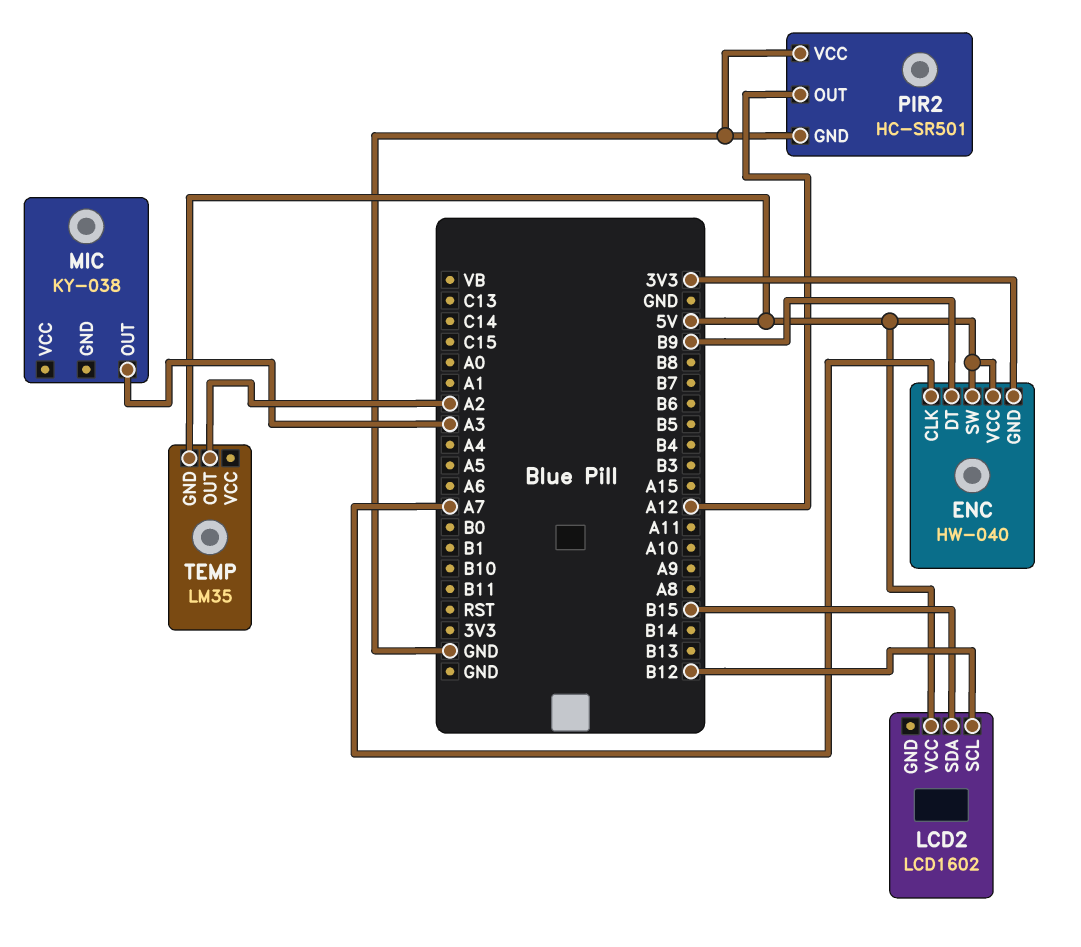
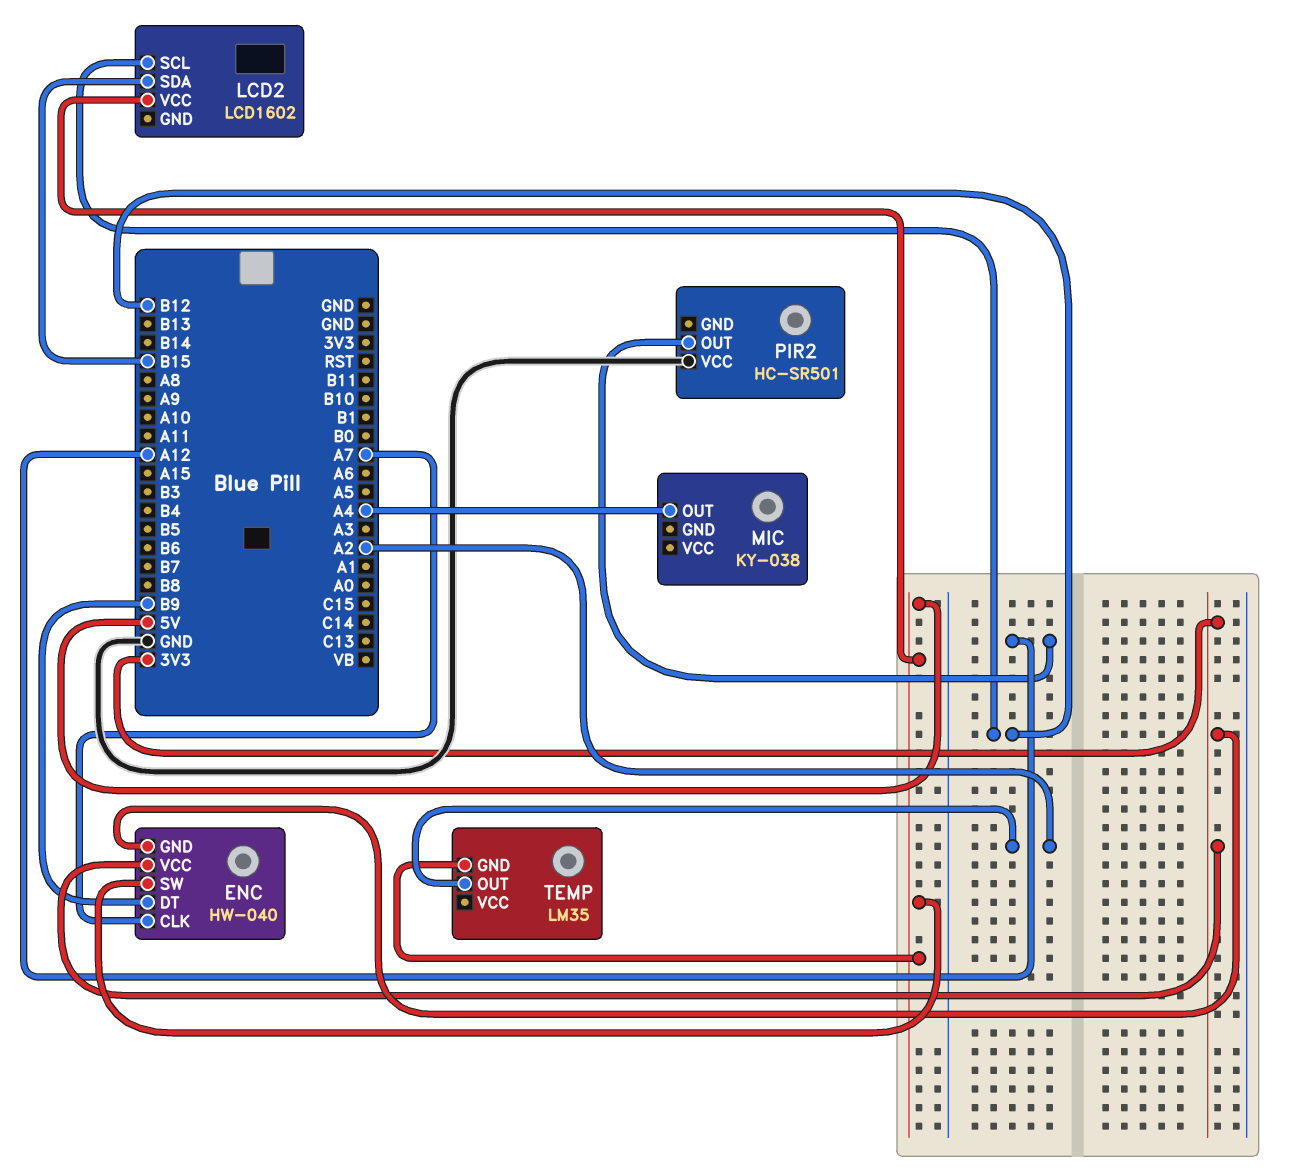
ENC pin VCC: 5V -> 3V3
MIC pin OUT: A3 -> A4
PIR2 pin GND: GND -> none

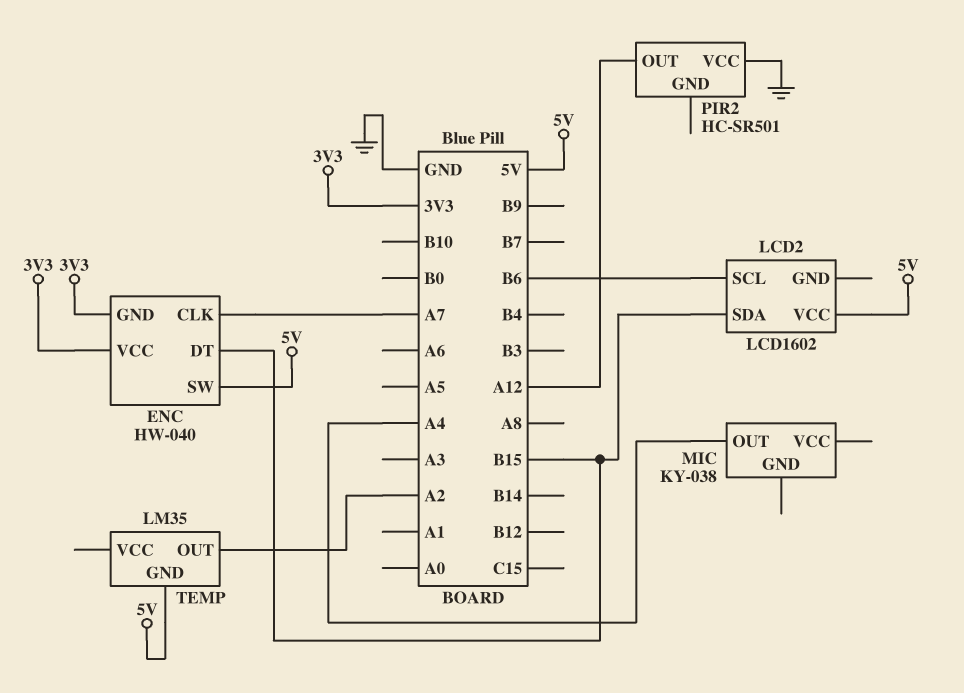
ENC pin DT: B9 -> B15
LCD2 pin SCL: B12 -> B6

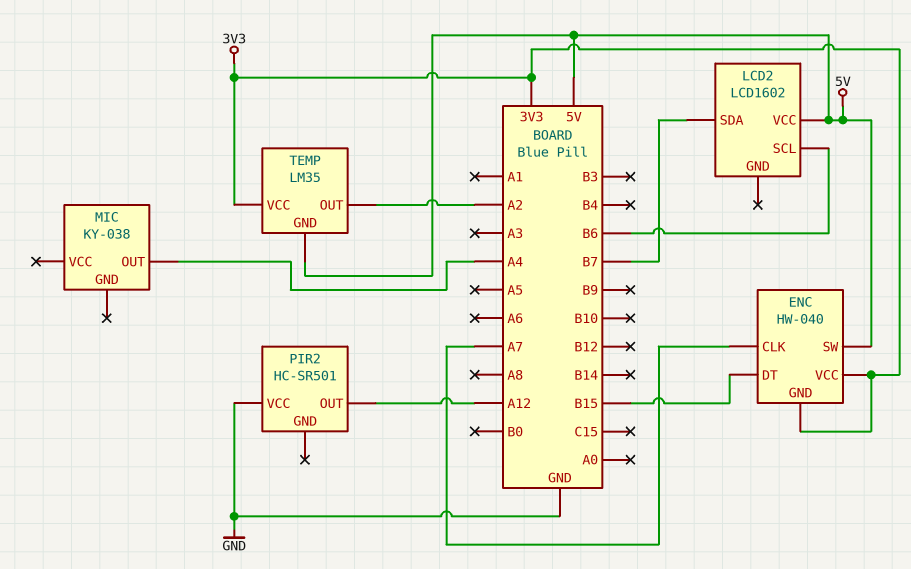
LCD2 pin SDA: B15 -> B7
TEMP pin VCC: none -> 3V3

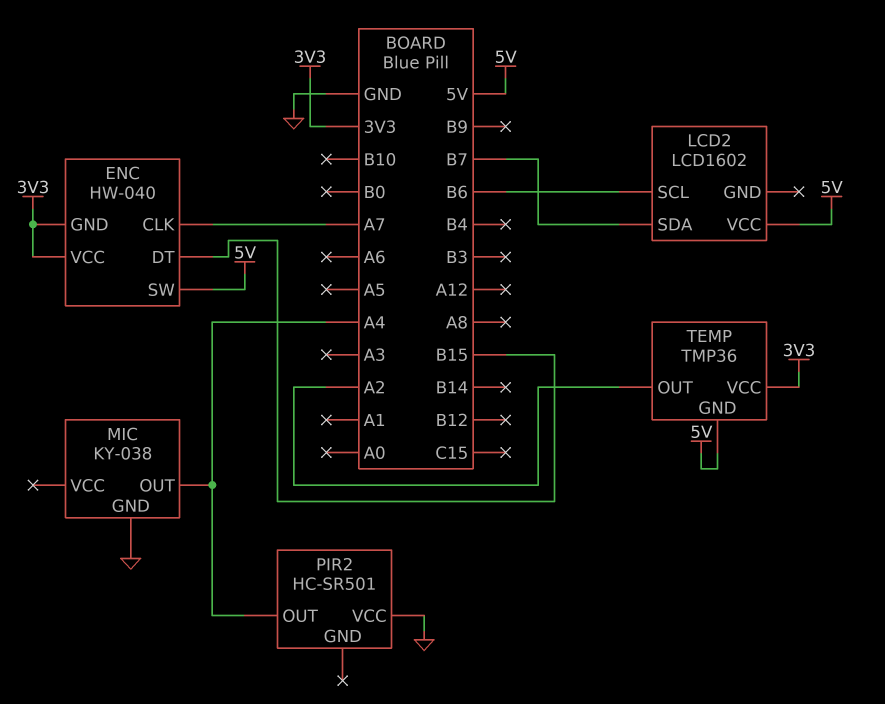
MIC pin GND: none -> GND
PIR2 pin OUT: A12 -> A4
TEMP: LM35 -> TMP36

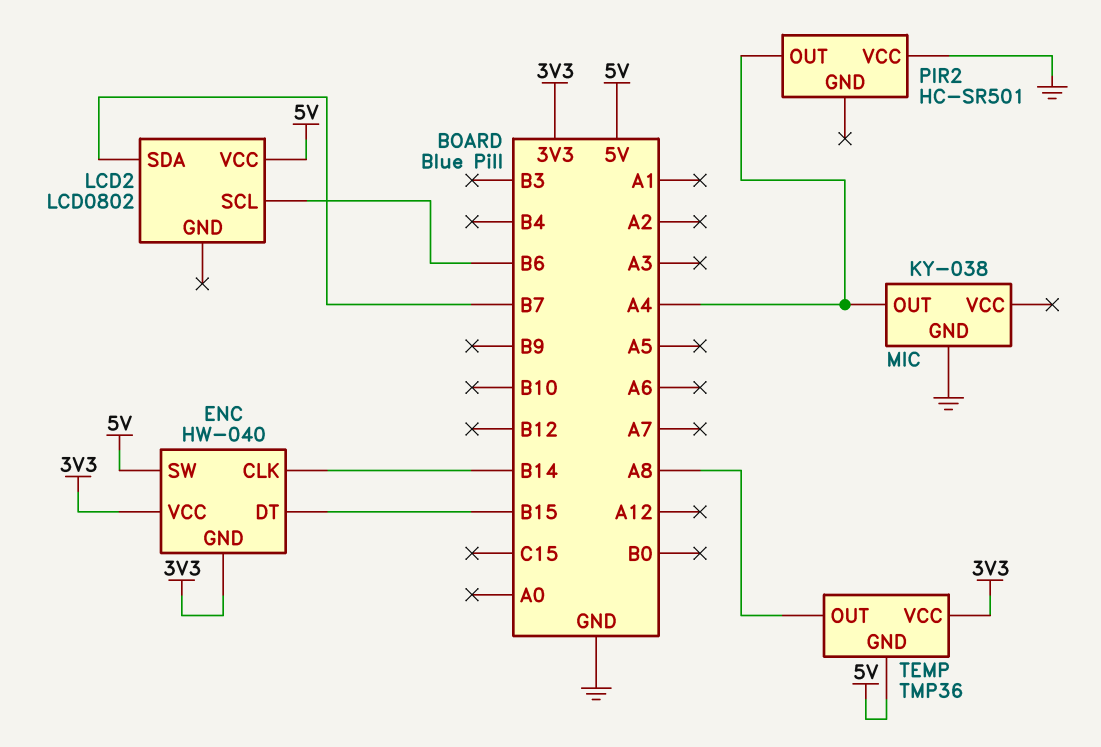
ENC pin CLK: A7 -> B14
LCD2: LCD1602 -> LCD0802
TEMP pin OUT: A2 -> A8

